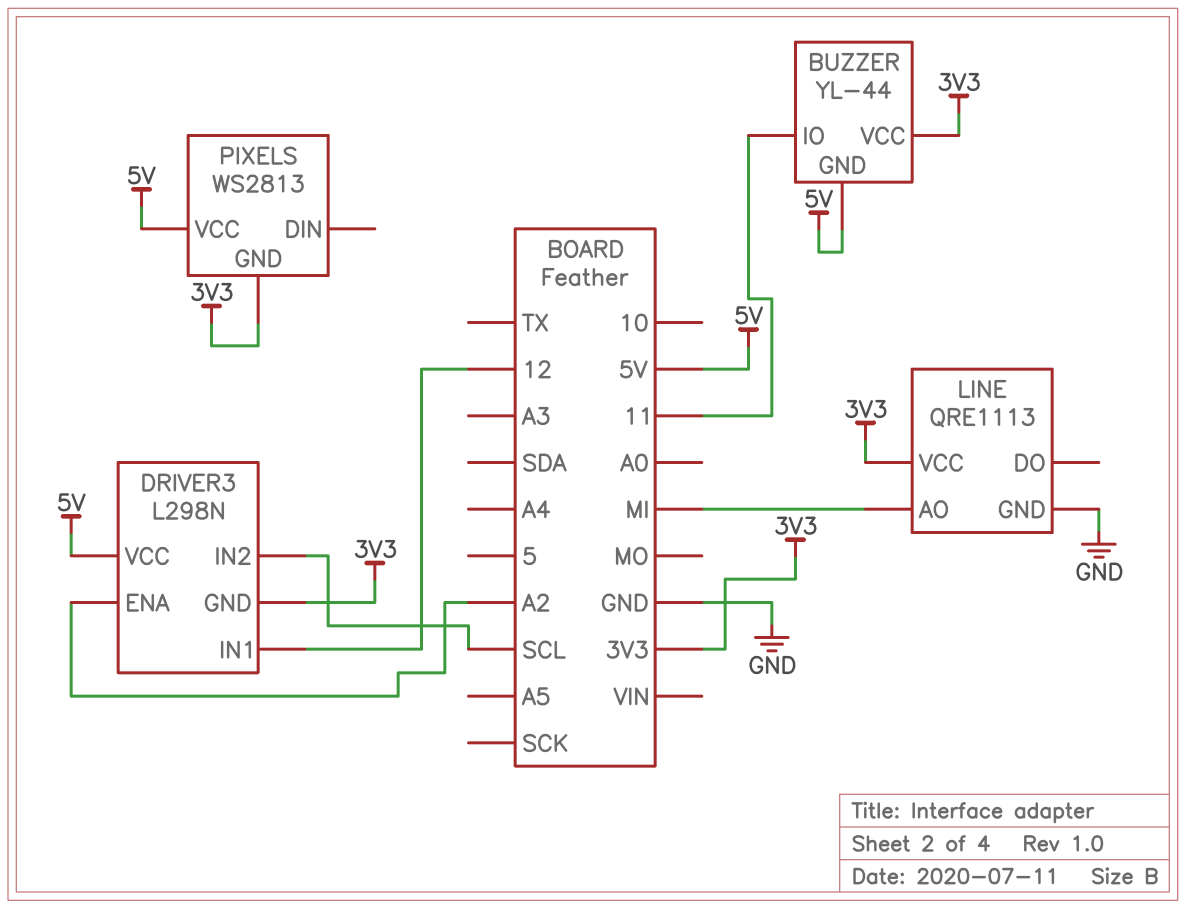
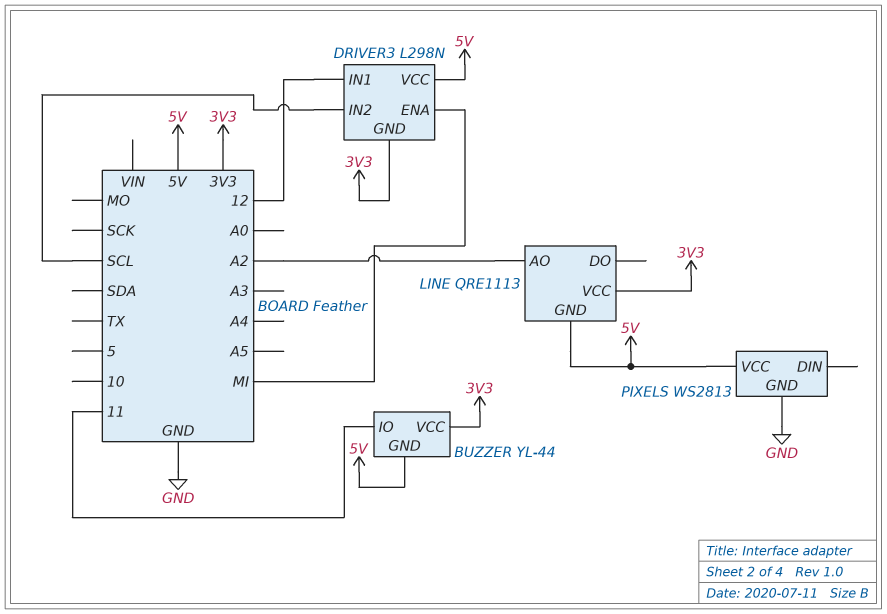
DRIVER3 pin ENA: A2 -> MI
LINE pin AO: MI -> A2
LINE pin GND: GND -> 5V
PIXELS pin GND: 3V3 -> GND

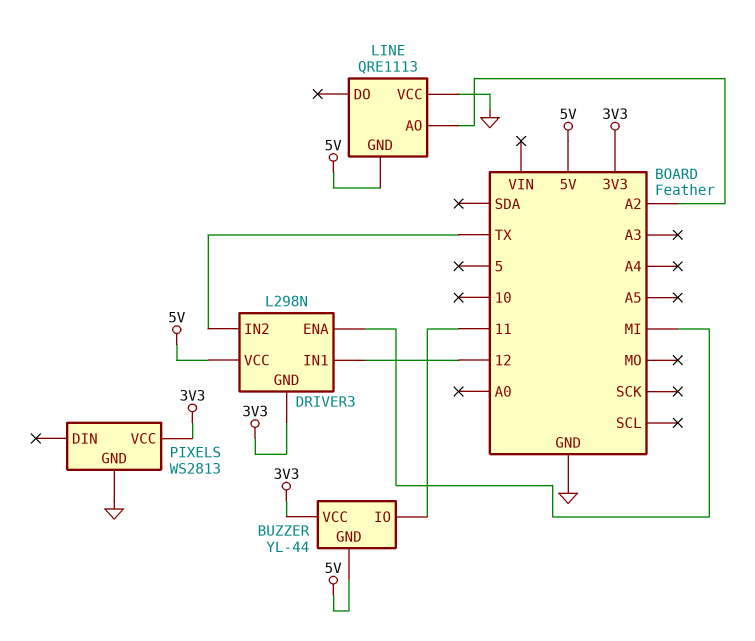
DRIVER3 pin IN2: SCL -> TX
LINE pin VCC: 3V3 -> GND
PIXELS pin VCC: 5V -> 3V3

